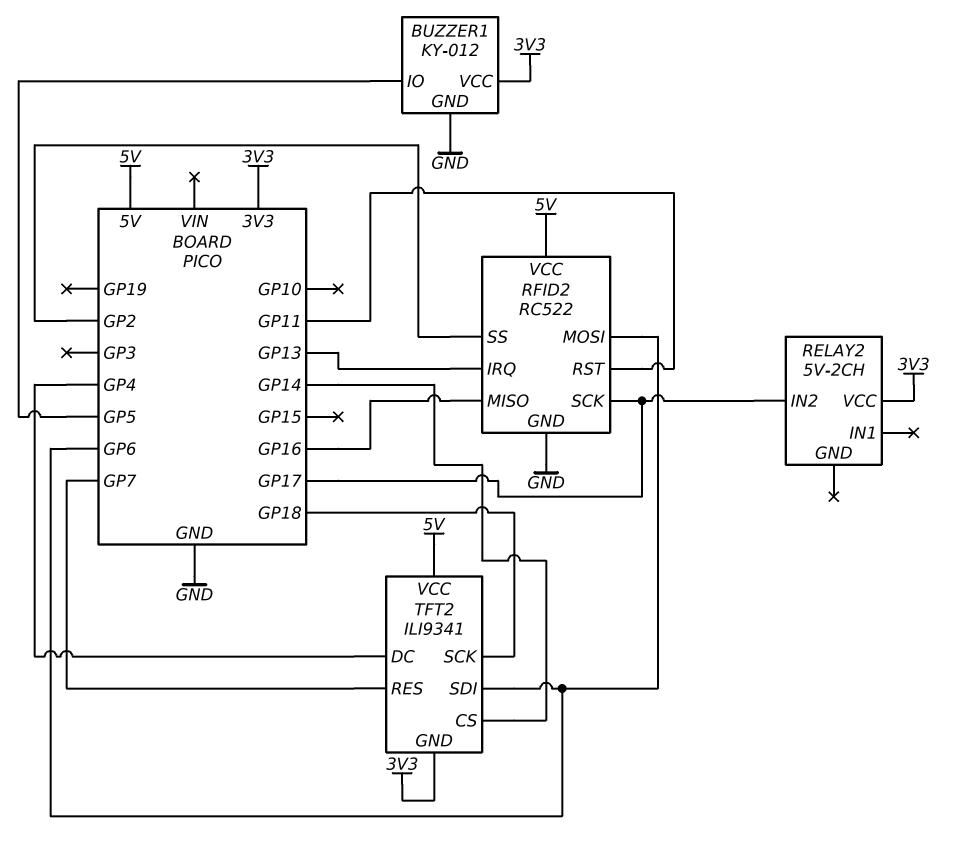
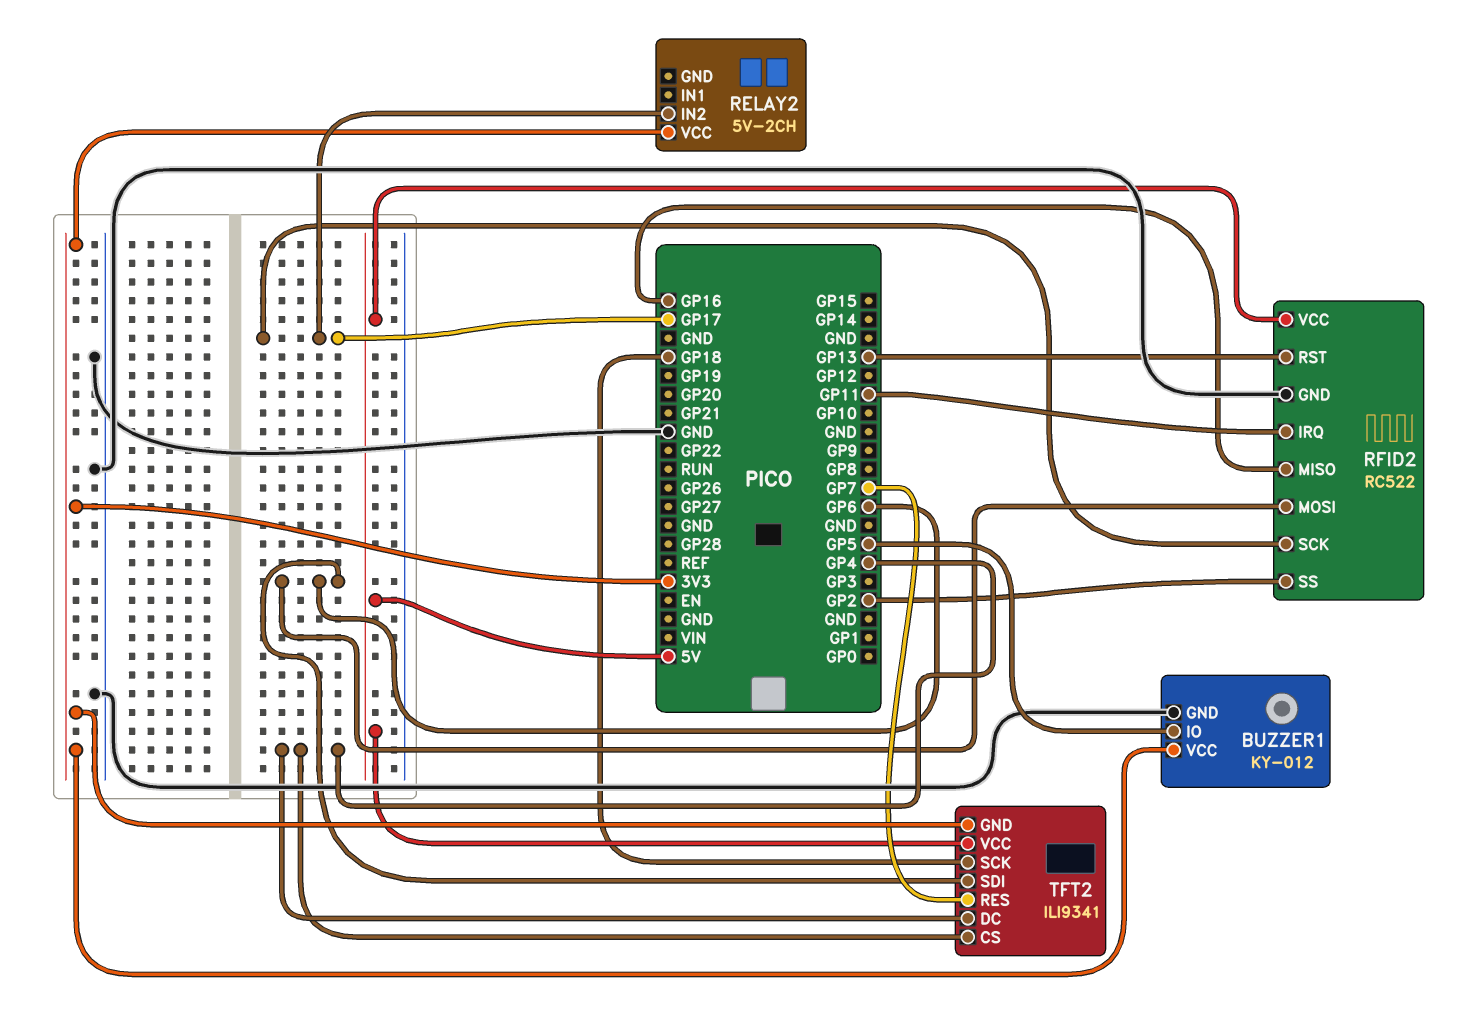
RFID2 pin IRQ: GP13 -> GP11
RFID2 pin RST: GP11 -> GP13
TFT2 pin CS: GP14 -> GP4

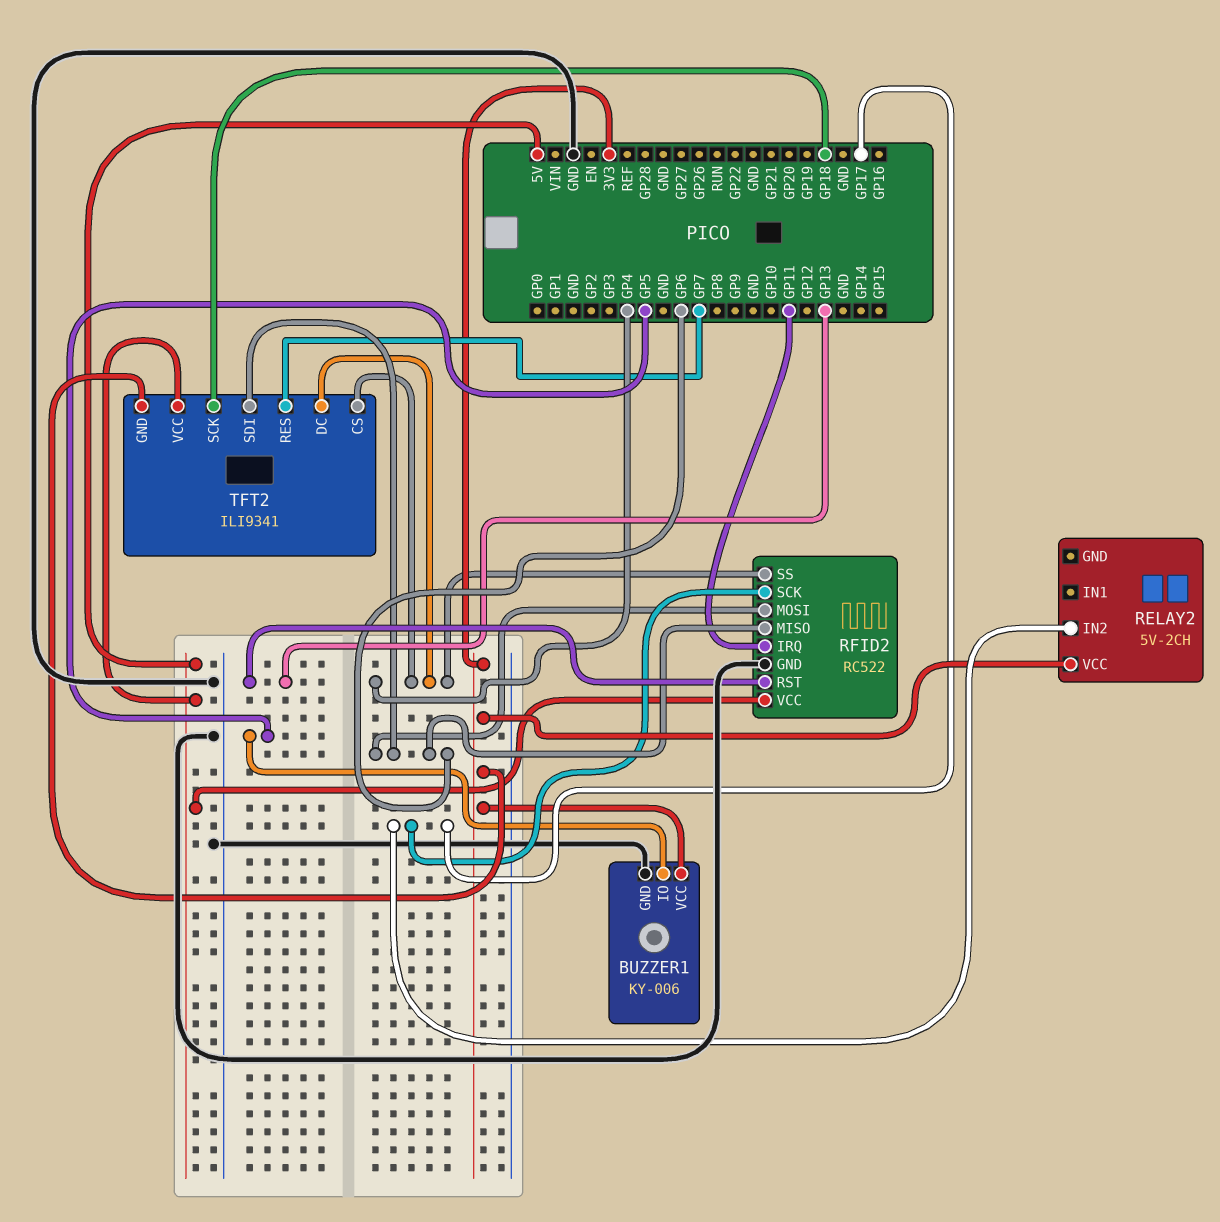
BUZZER1: KY-012 -> KY-006
RFID2 pin MISO: GP16 -> GP6
RFID2 pin SS: GP2 -> GP4

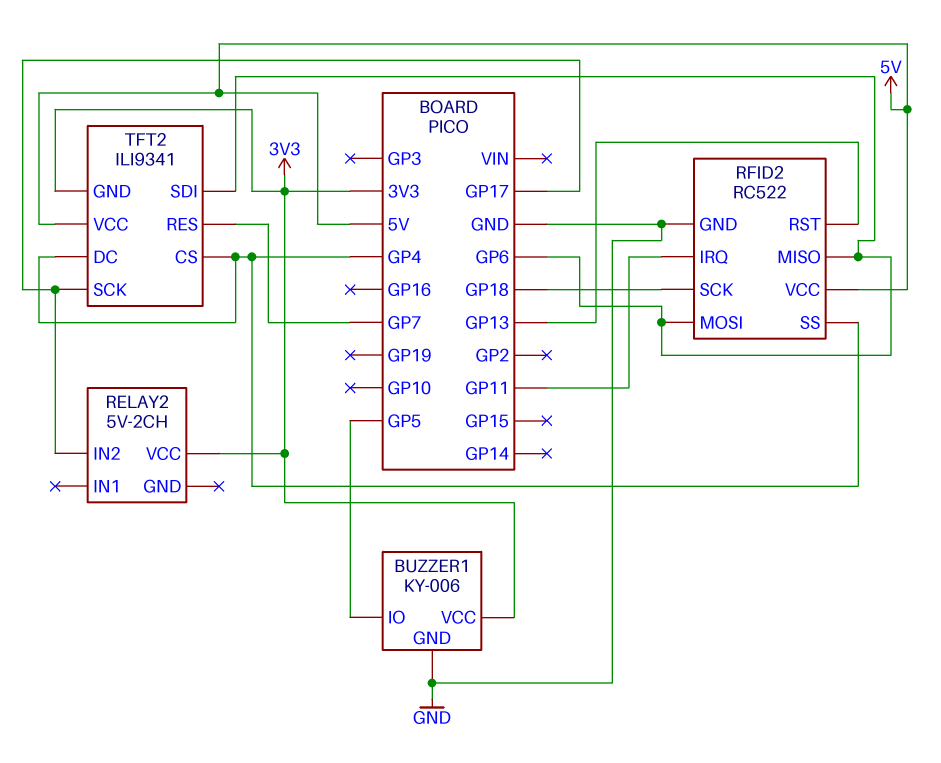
RFID2 pin SCK: GP17 -> GP18
TFT2 pin SCK: GP18 -> GP17

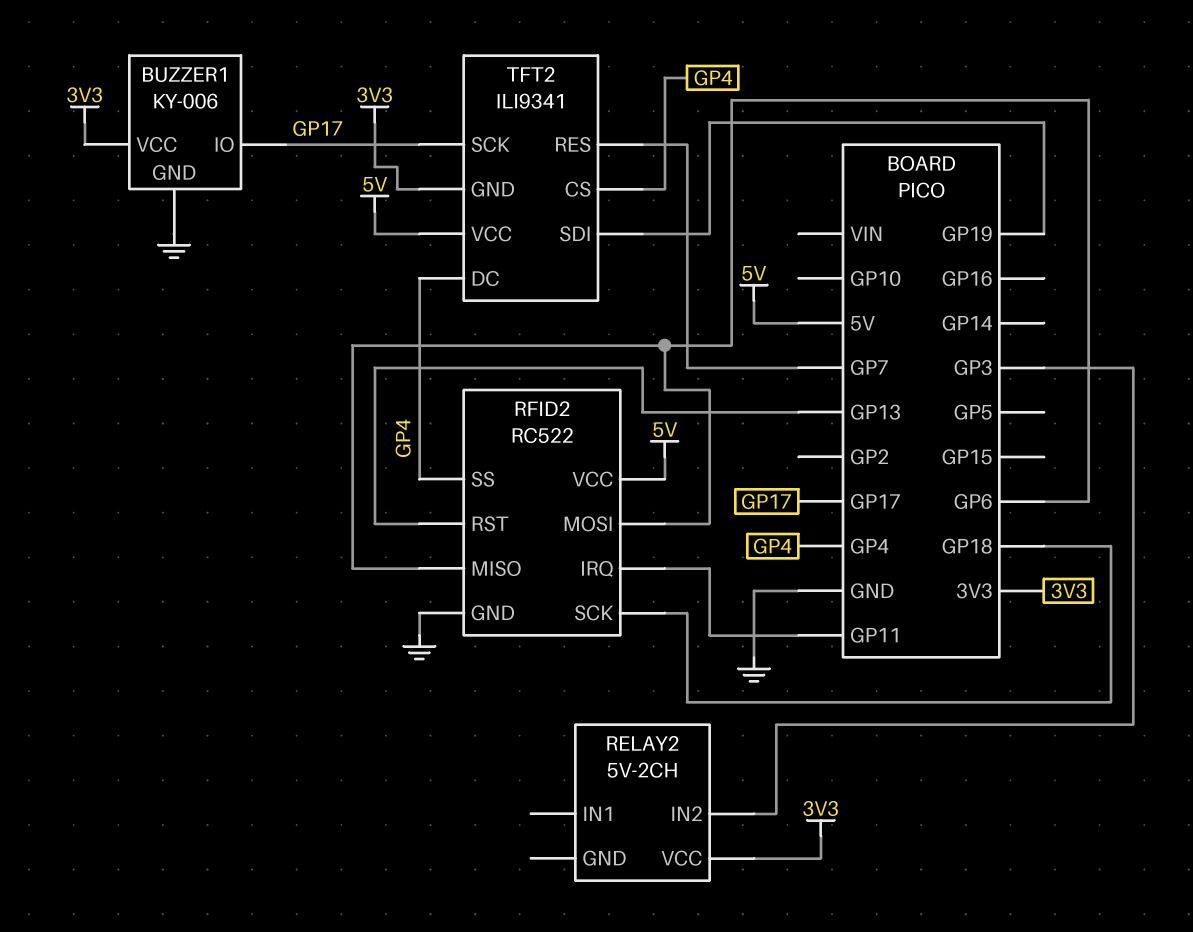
BUZZER1 pin IO: GP5 -> GP17
RELAY2 pin IN2: GP17 -> GP3
TFT2 pin SDI: GP6 -> GP19

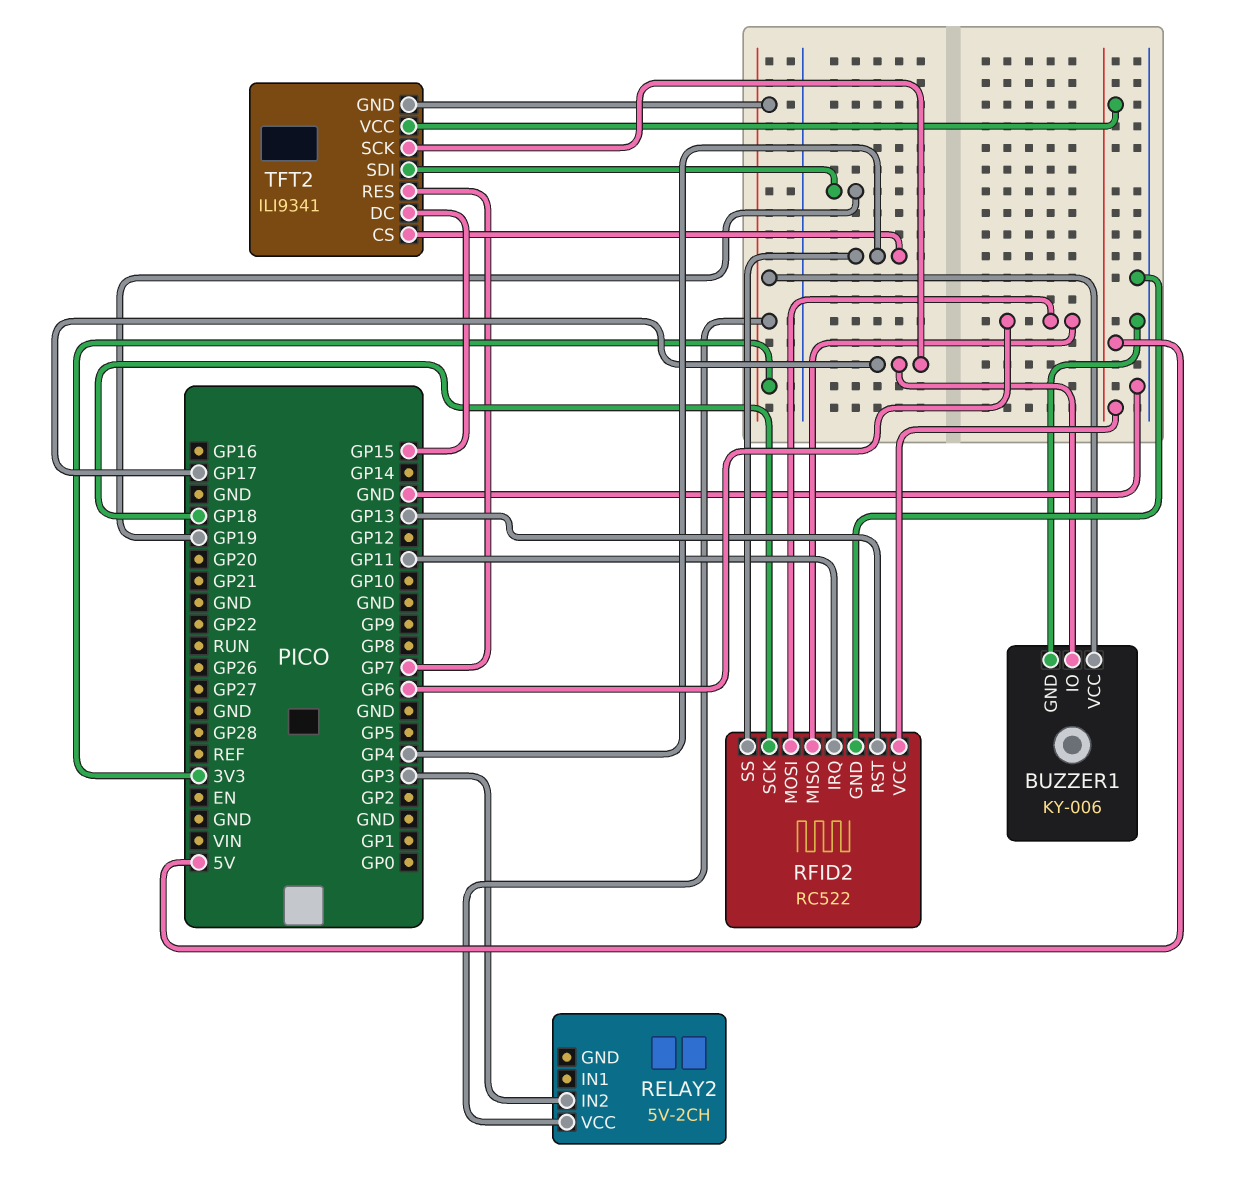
TFT2 pin DC: GP4 -> GP15

